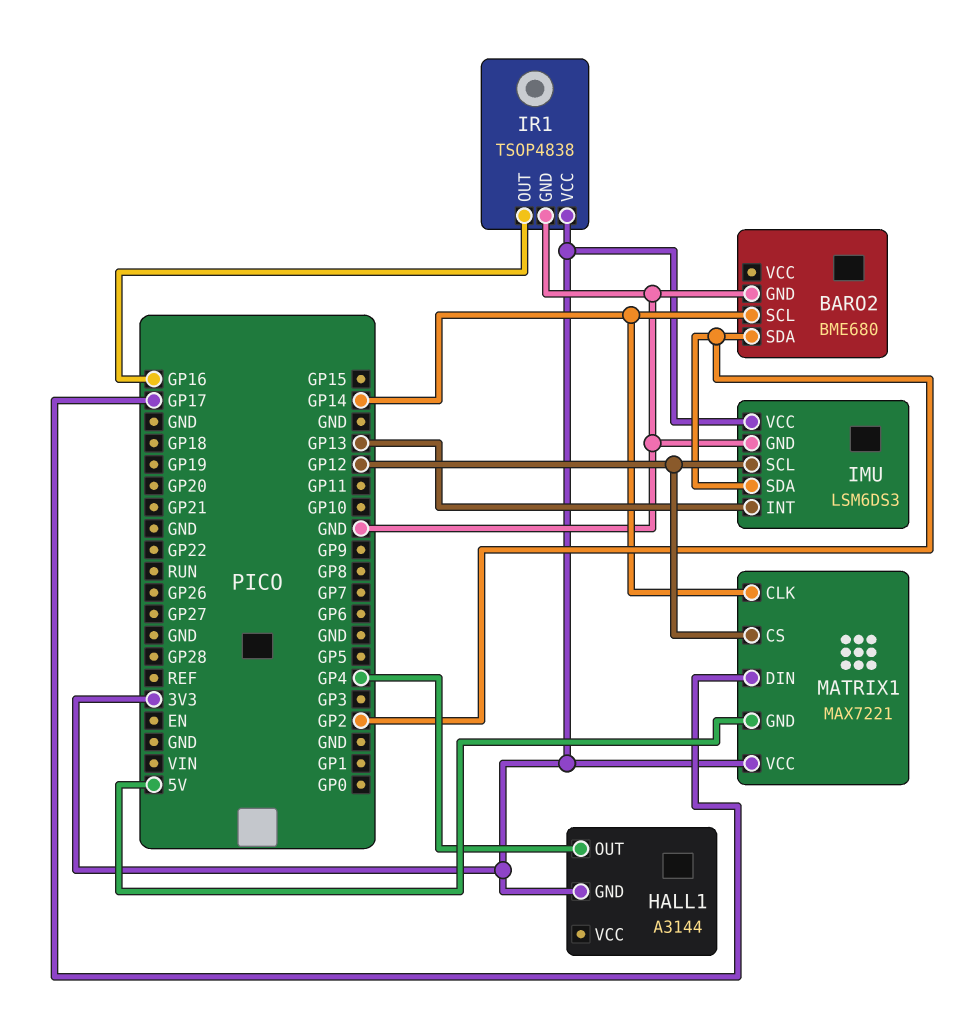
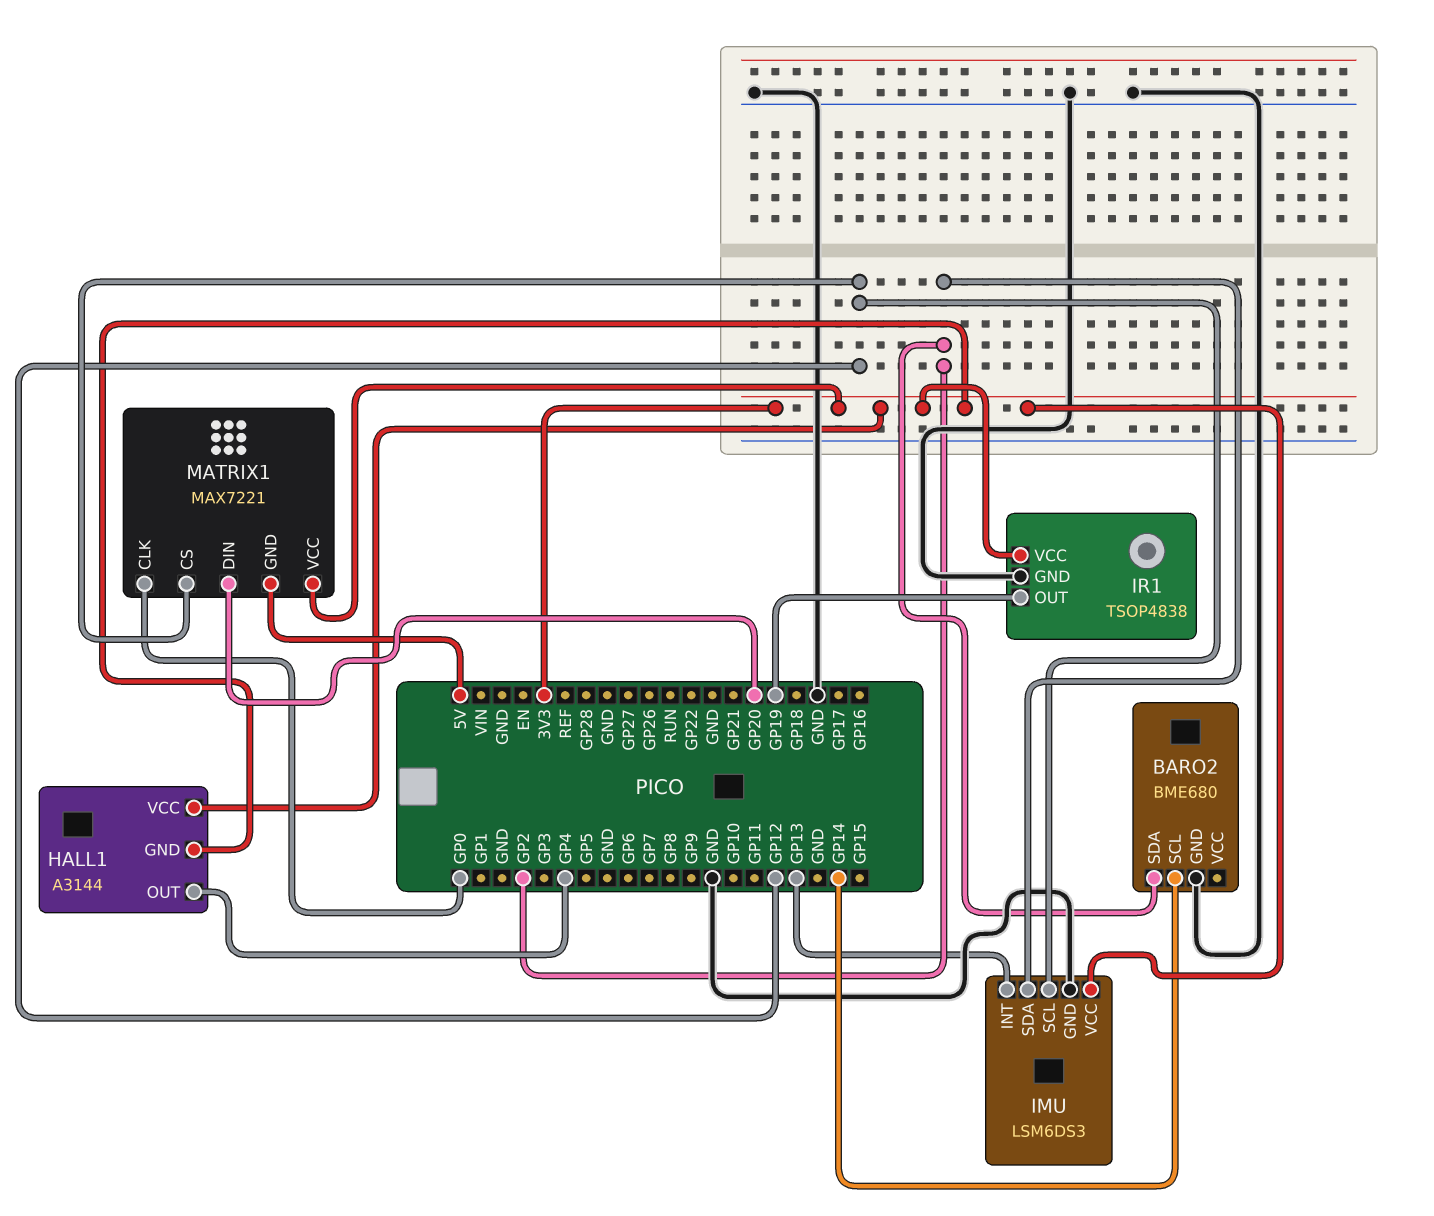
HALL1 pin VCC: none -> 3V3
IR1 pin OUT: GP16 -> GP19
MATRIX1 pin CLK: GP14 -> GP0
MATRIX1 pin DIN: GP17 -> GP20

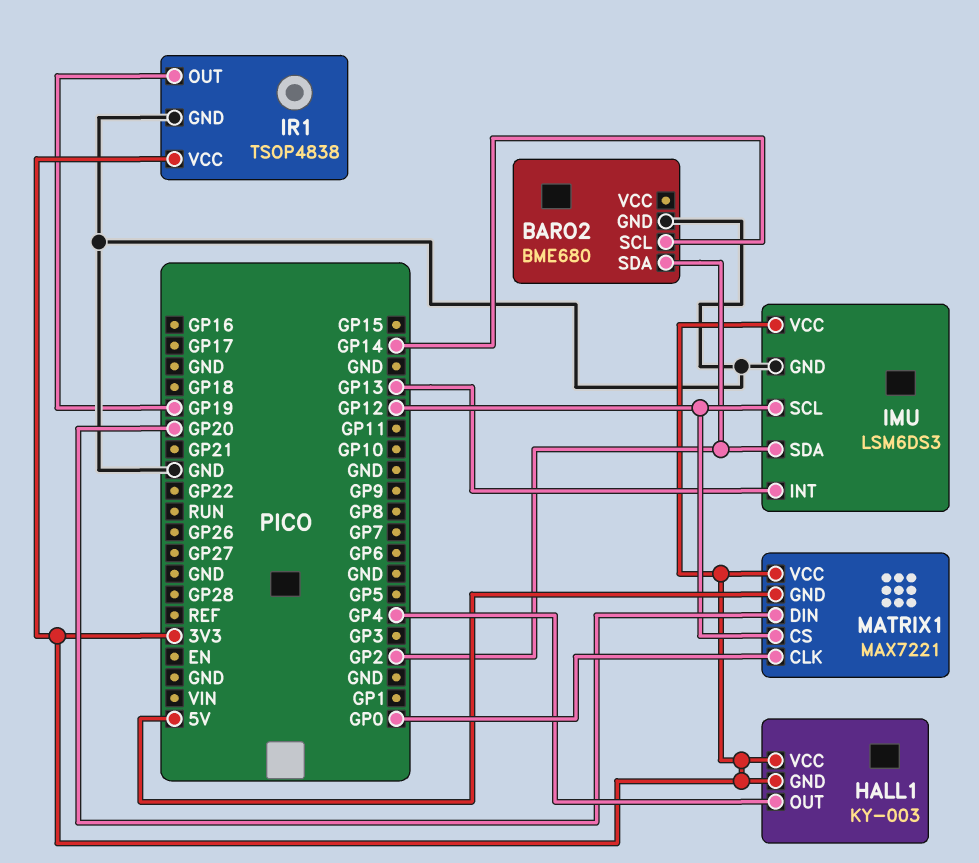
HALL1: A3144 -> KY-003

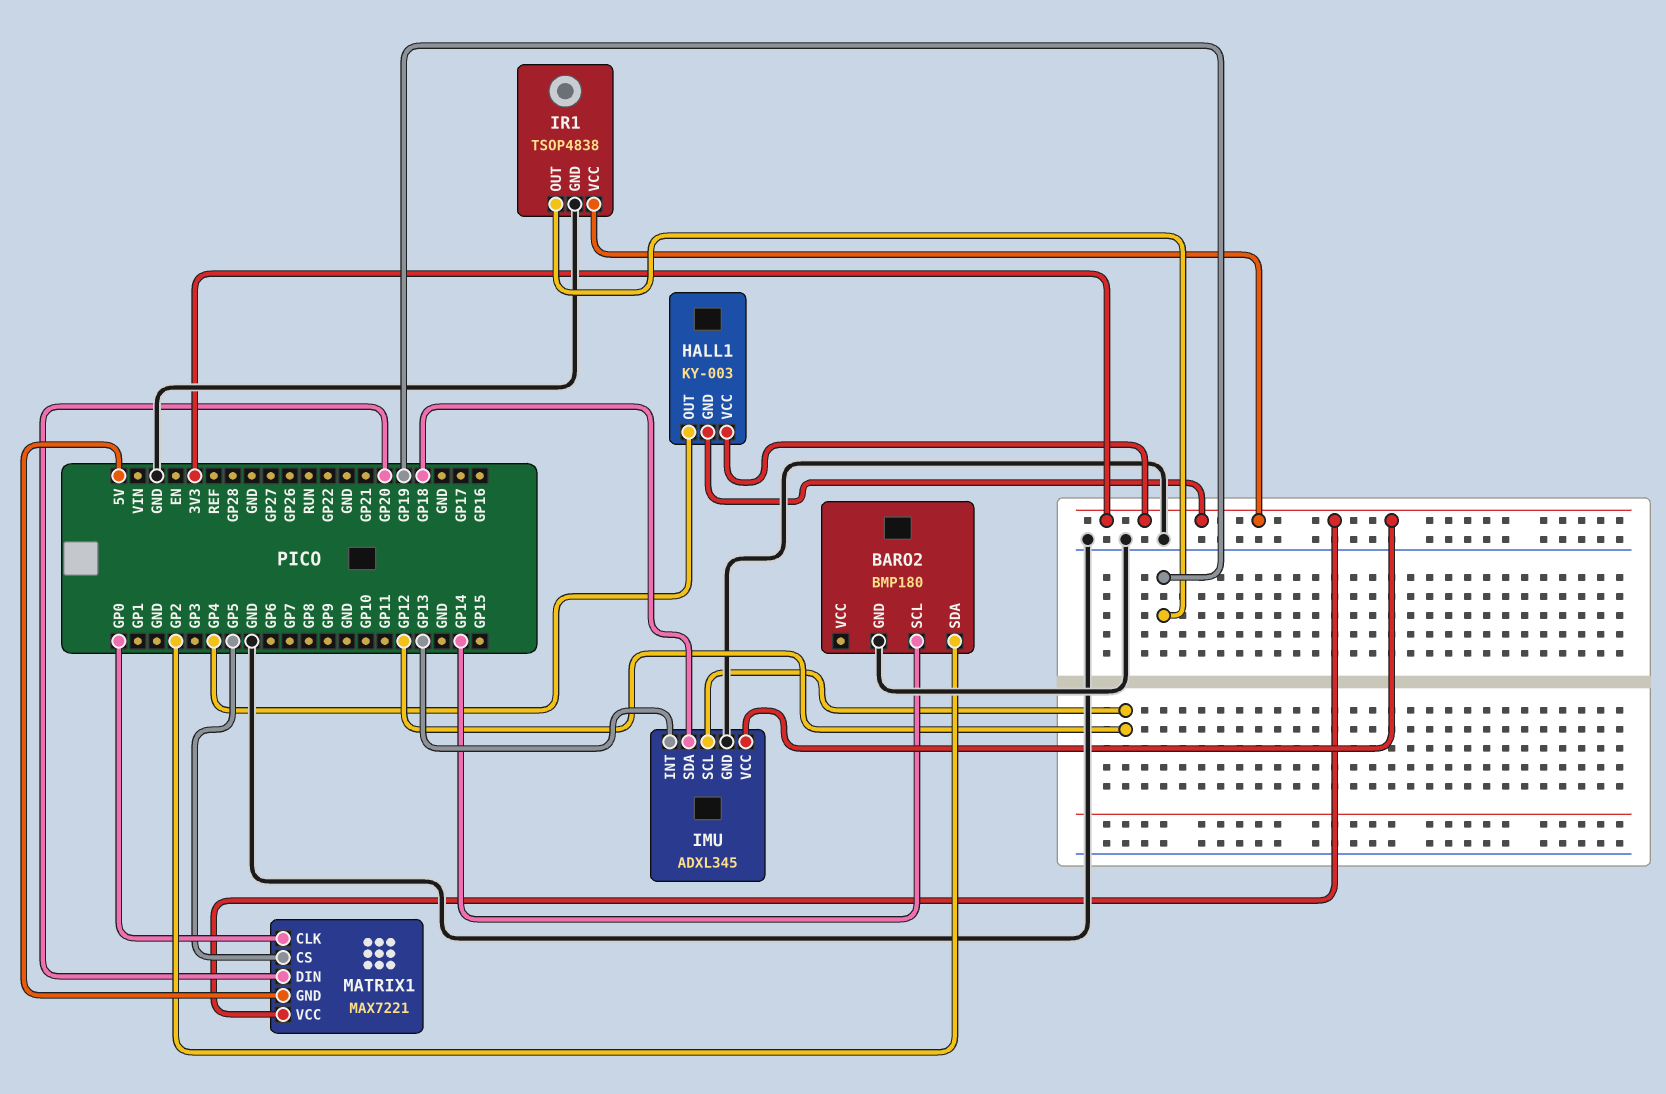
BARO2: BME680 -> BMP180
IMU: LSM6DS3 -> ADXL345
IMU pin SDA: GP2 -> GP18
MATRIX1 pin CS: GP12 -> GP5

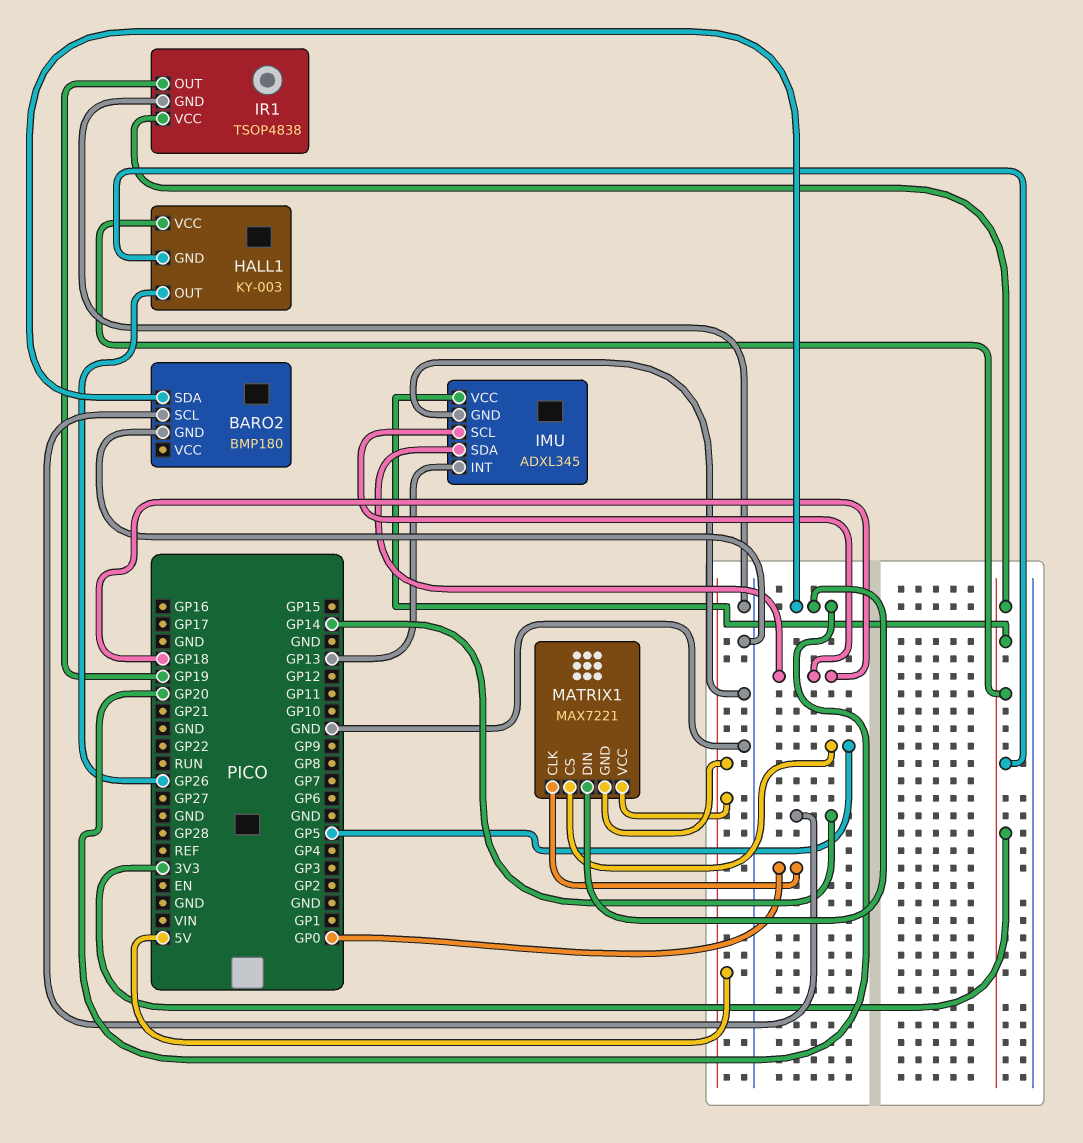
BARO2 pin SDA: GP2 -> GP20
HALL1 pin OUT: GP4 -> GP26
IMU pin SCL: GP12 -> GP18
MATRIX1 pin VCC: 3V3 -> 5V

